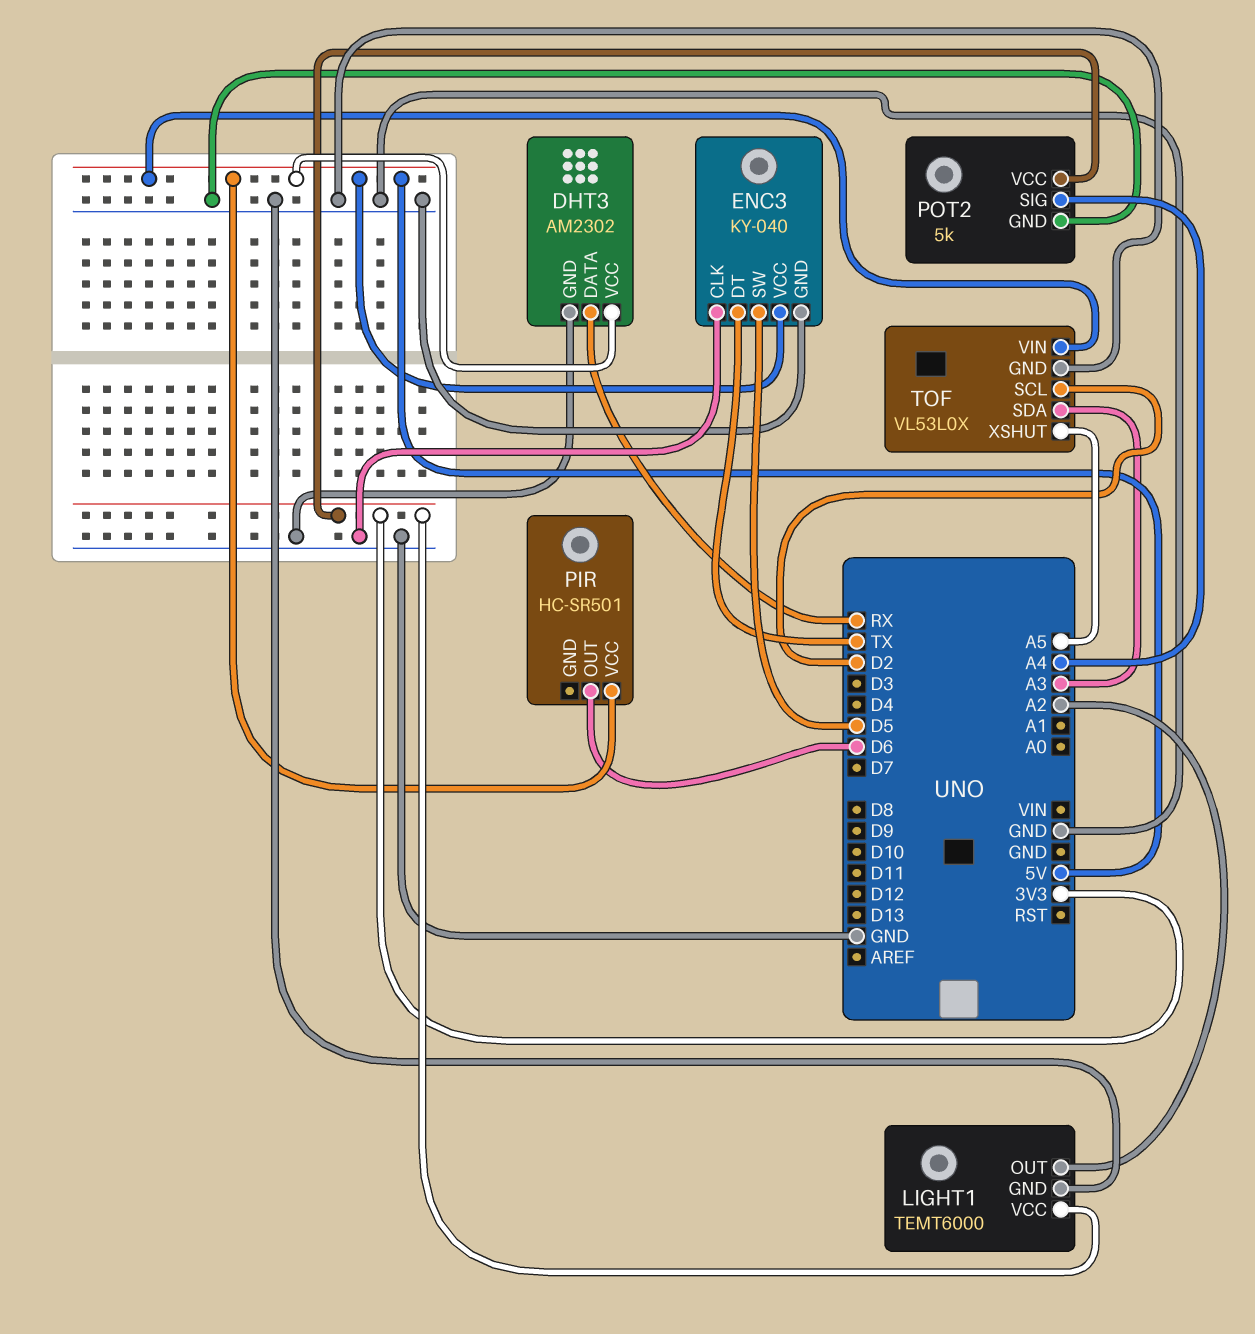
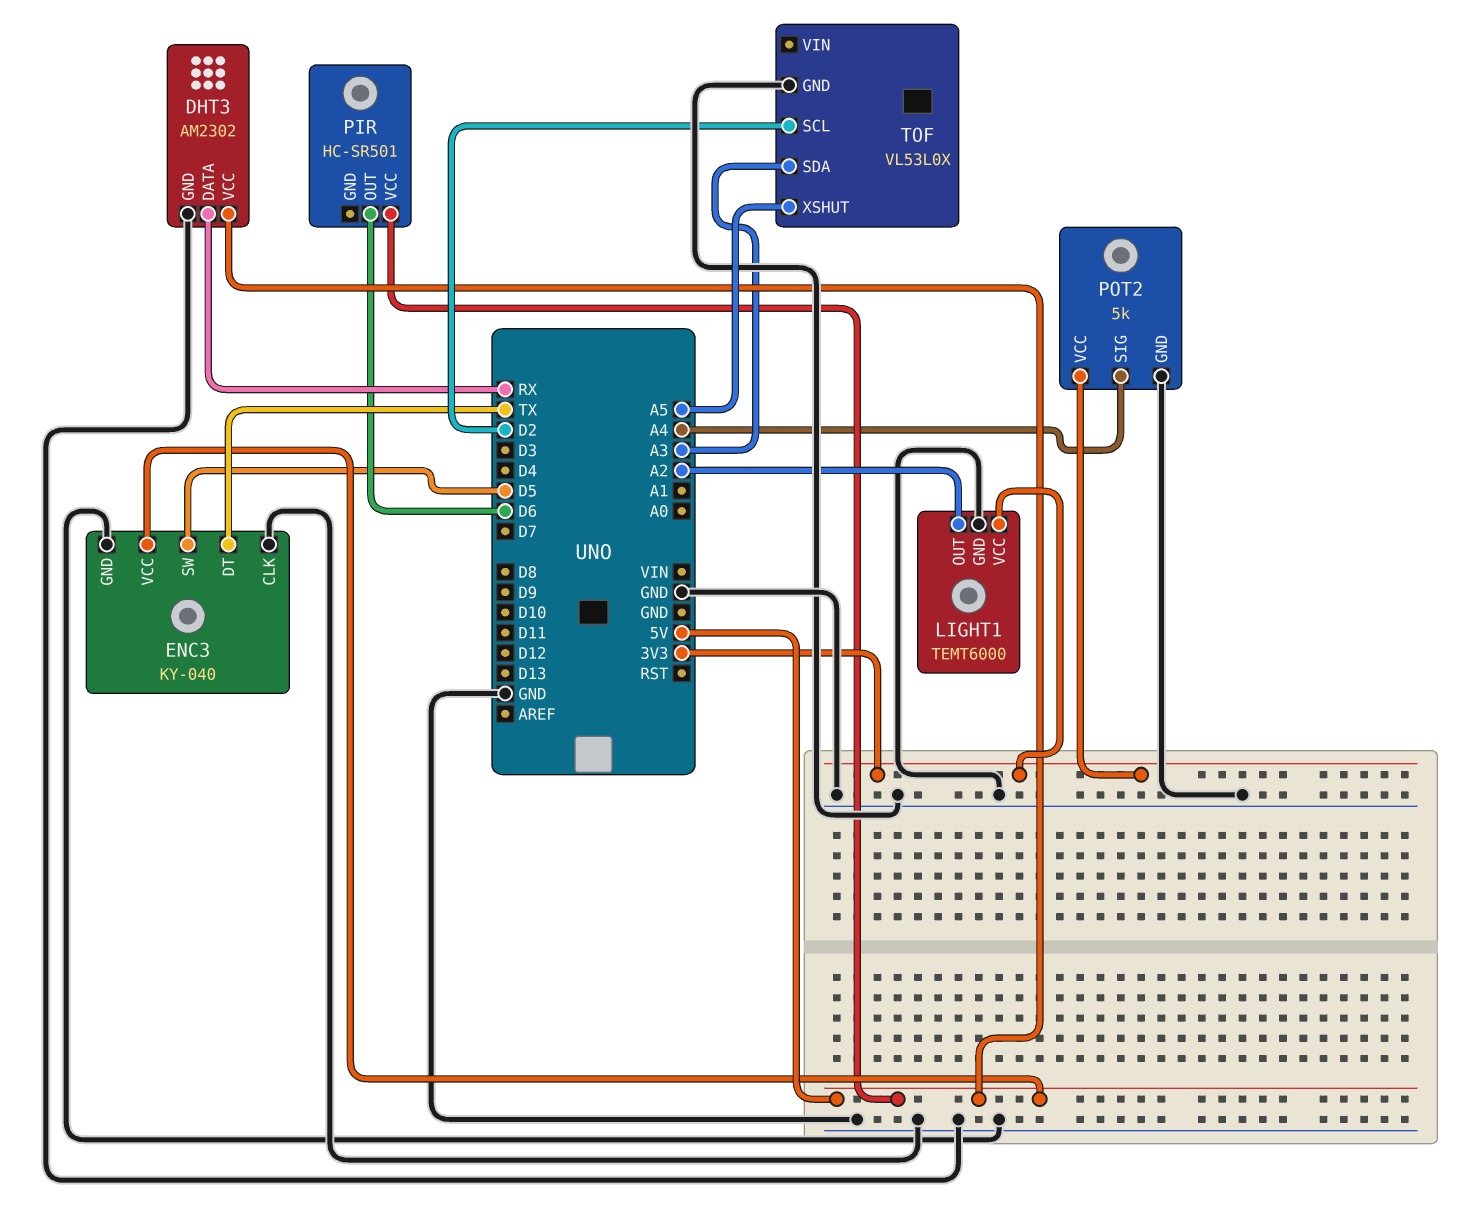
TOF pin VIN: 5V -> none

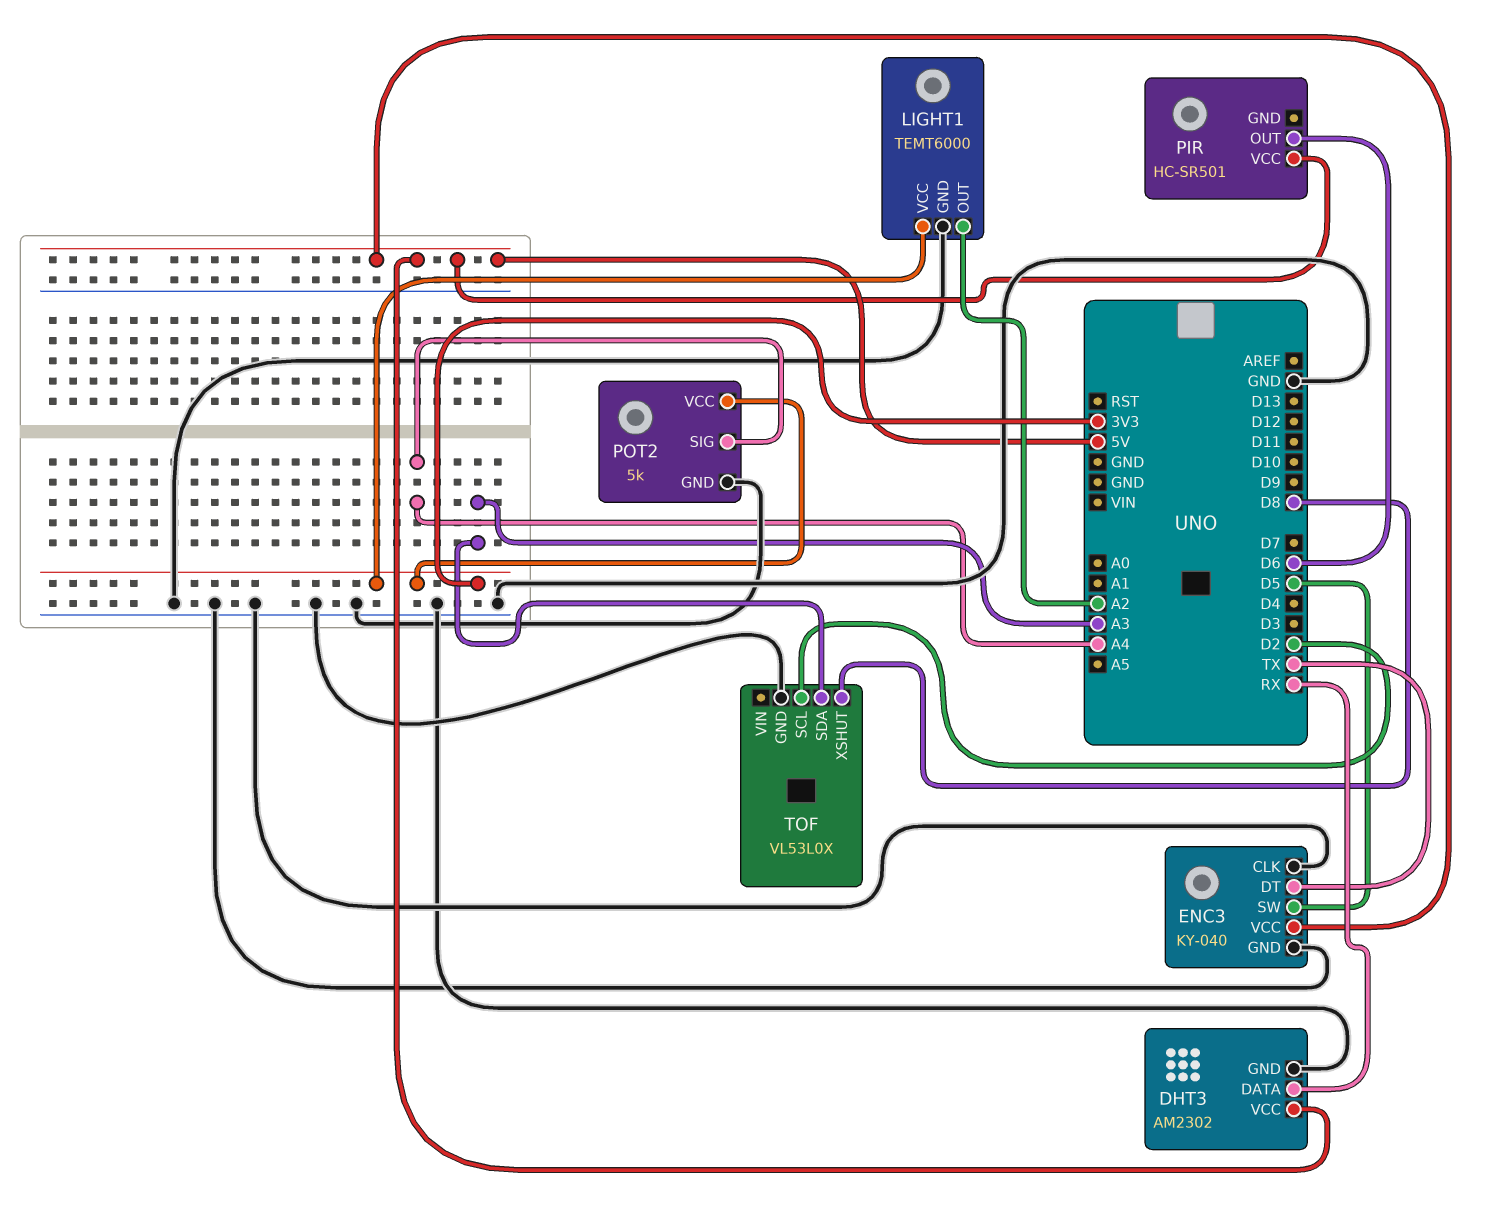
TOF pin XSHUT: A5 -> D8

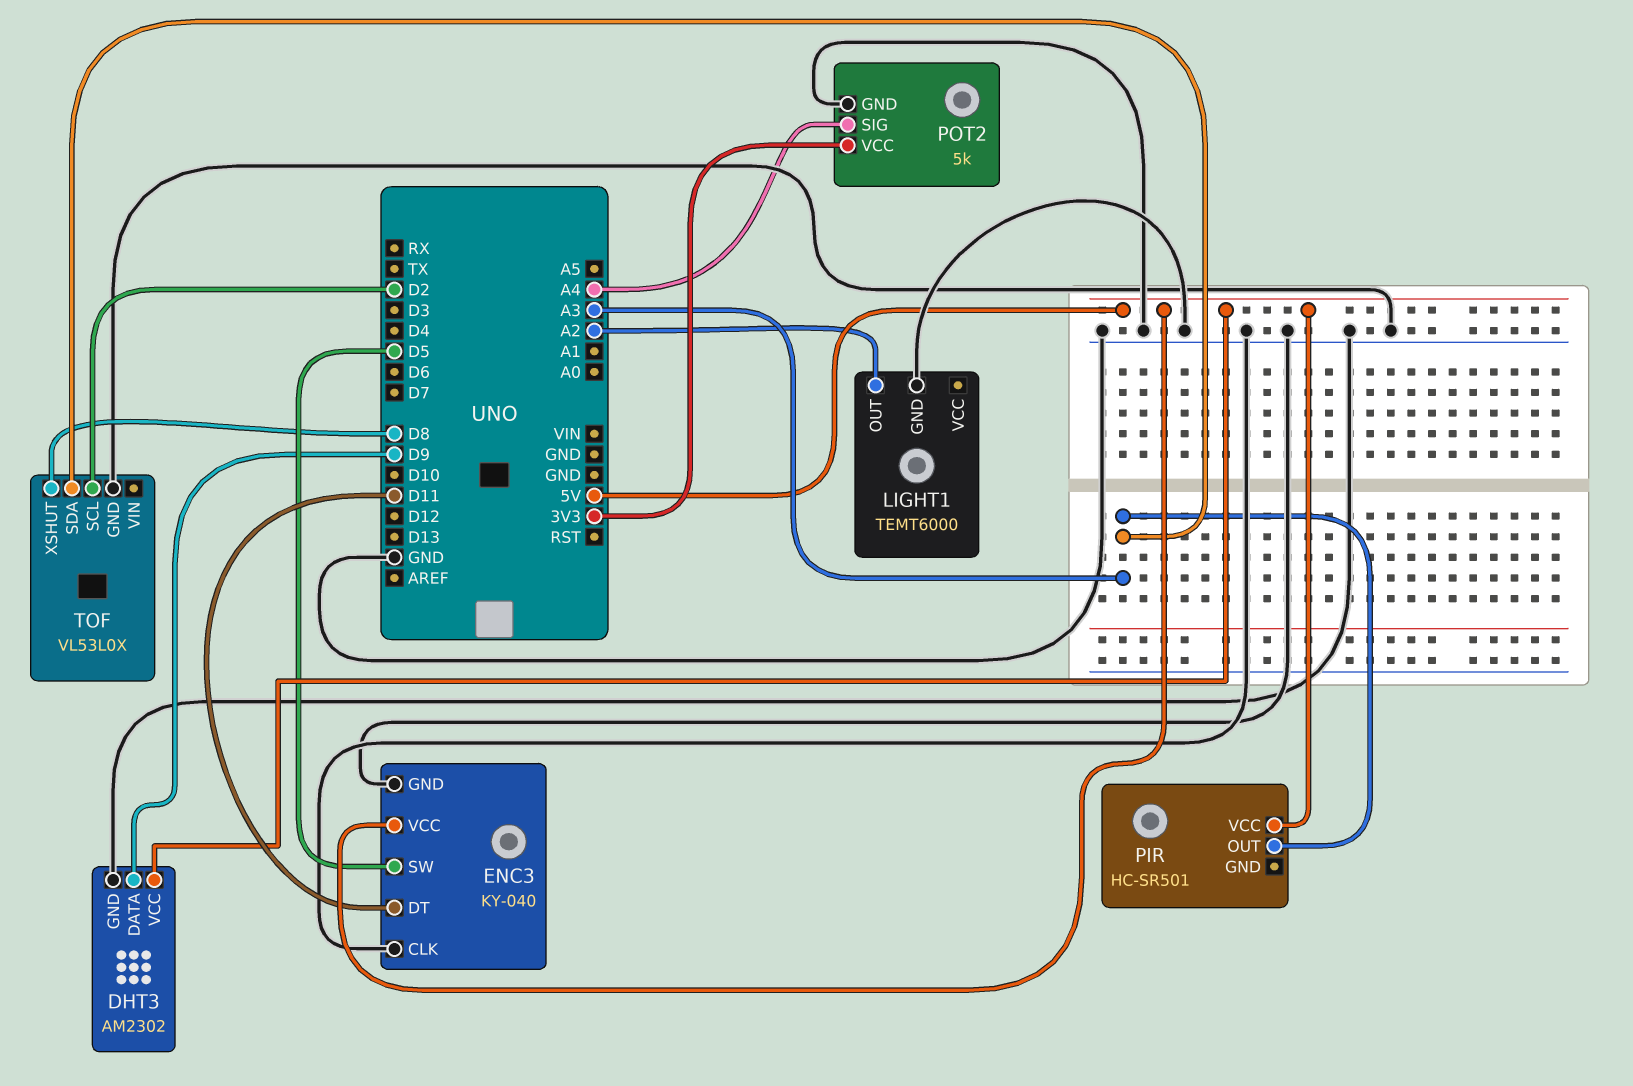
DHT3 pin DATA: RX -> D9
ENC3 pin DT: TX -> D11
LIGHT1 pin VCC: 3V3 -> none
PIR pin OUT: D6 -> A3

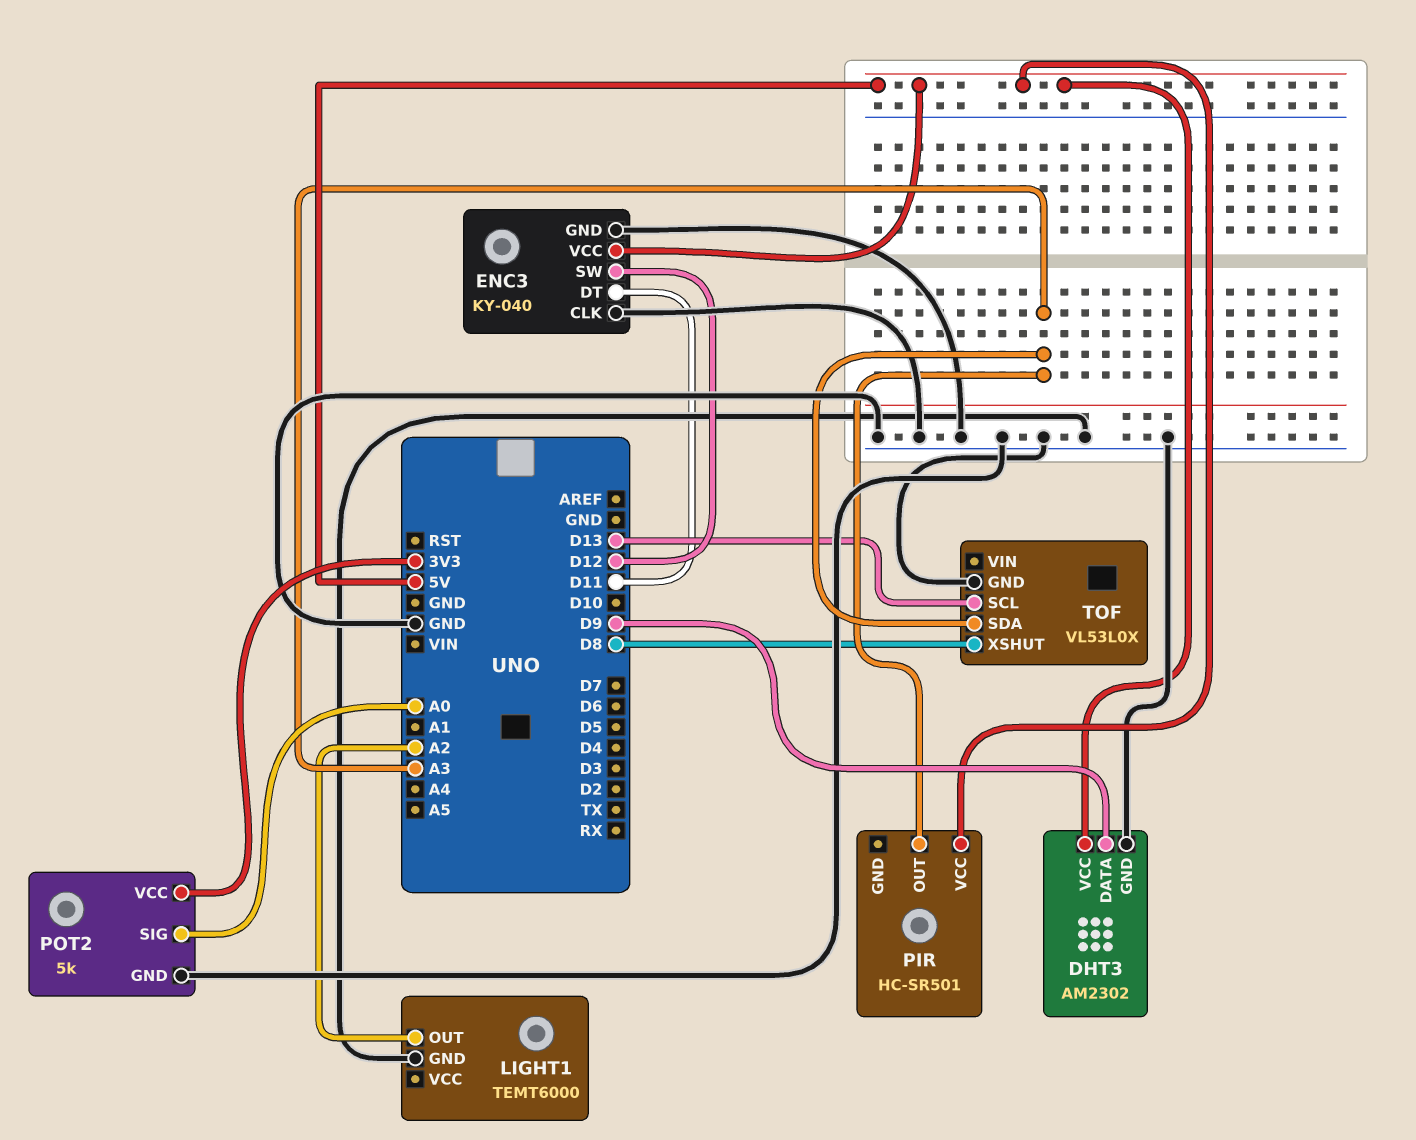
ENC3 pin SW: D5 -> D12
POT2 pin SIG: A4 -> A0
TOF pin SCL: D2 -> D13

